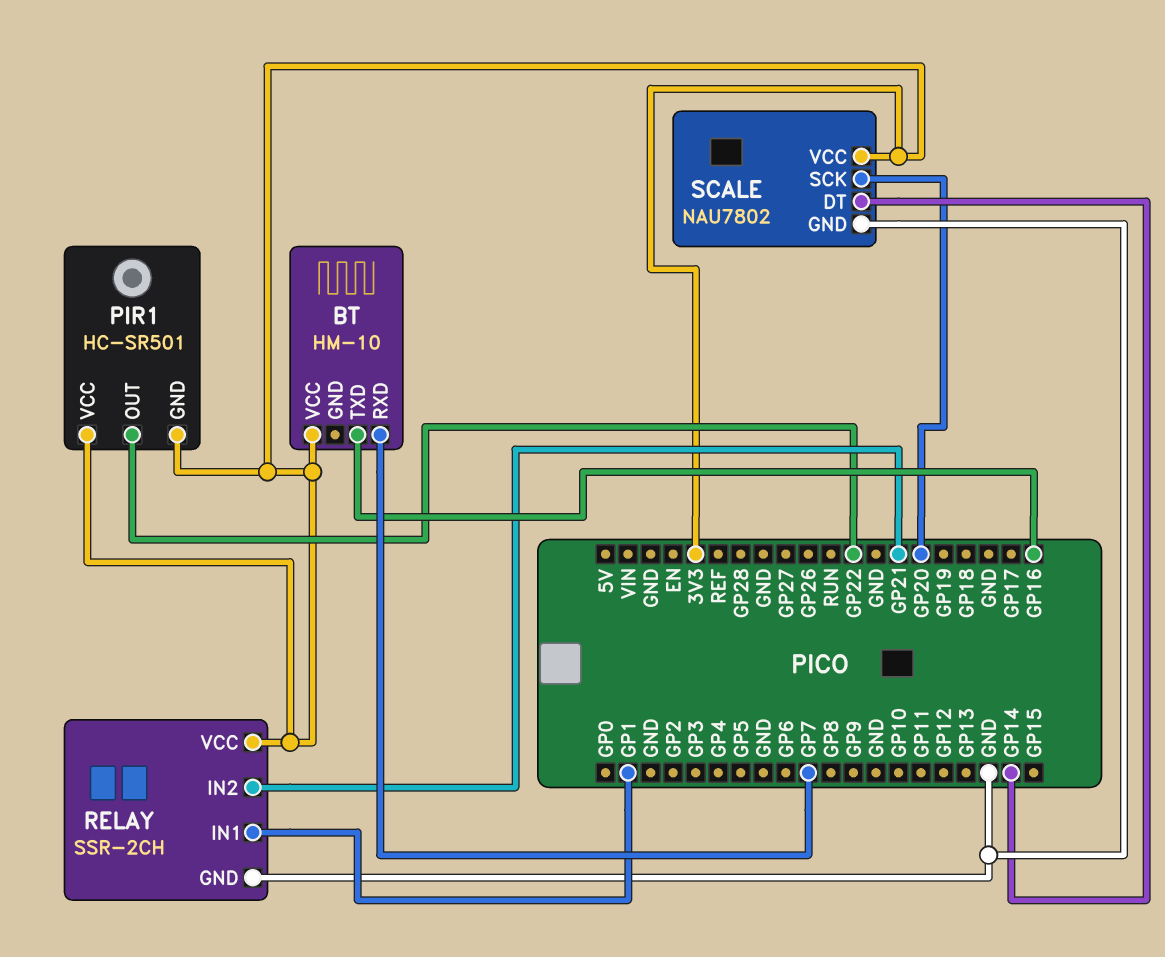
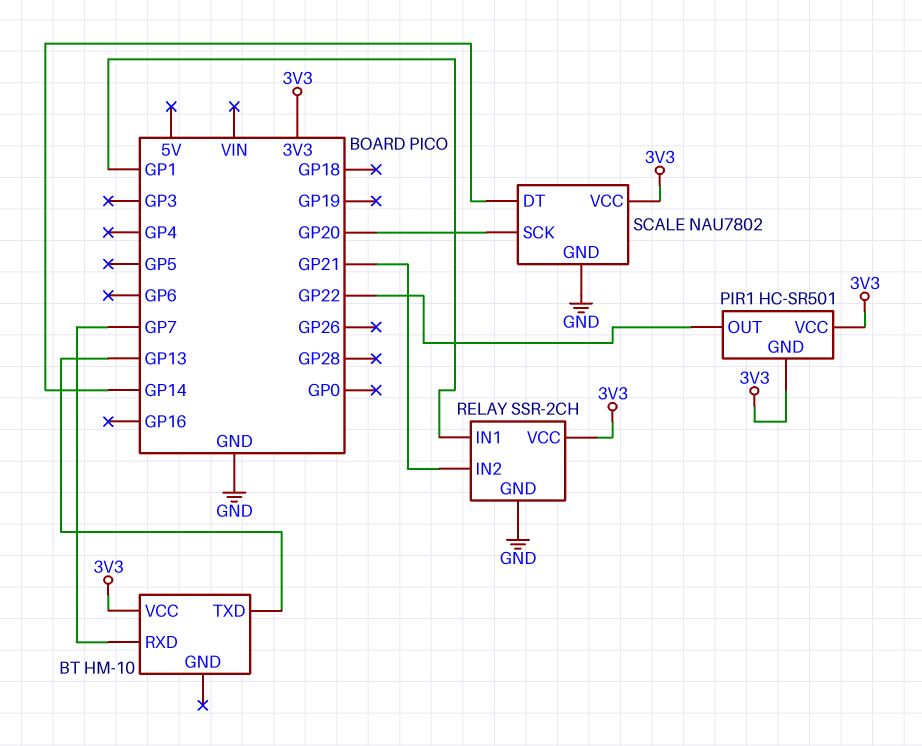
BT pin TXD: GP16 -> GP13

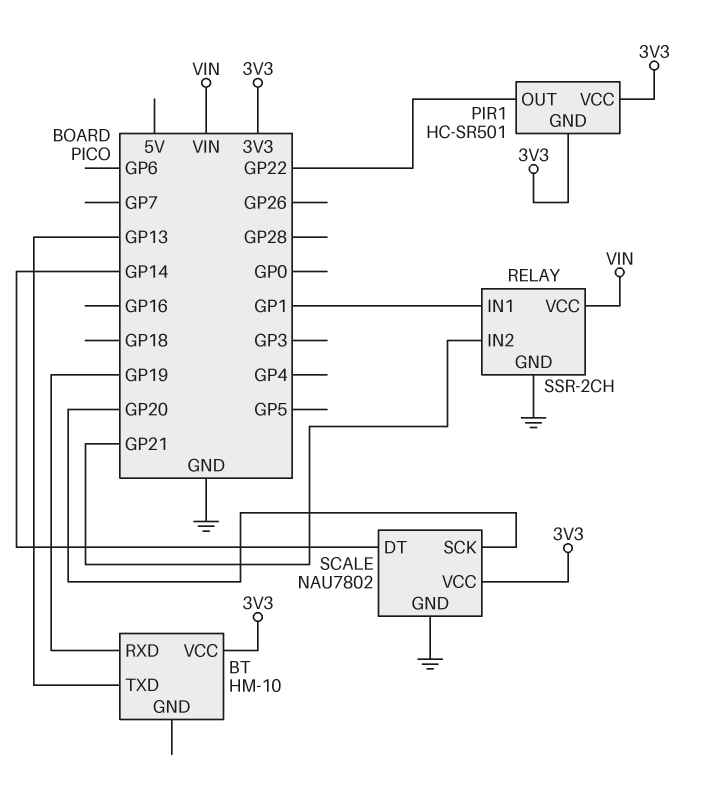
BT pin RXD: GP7 -> GP19
RELAY pin VCC: 3V3 -> VIN

